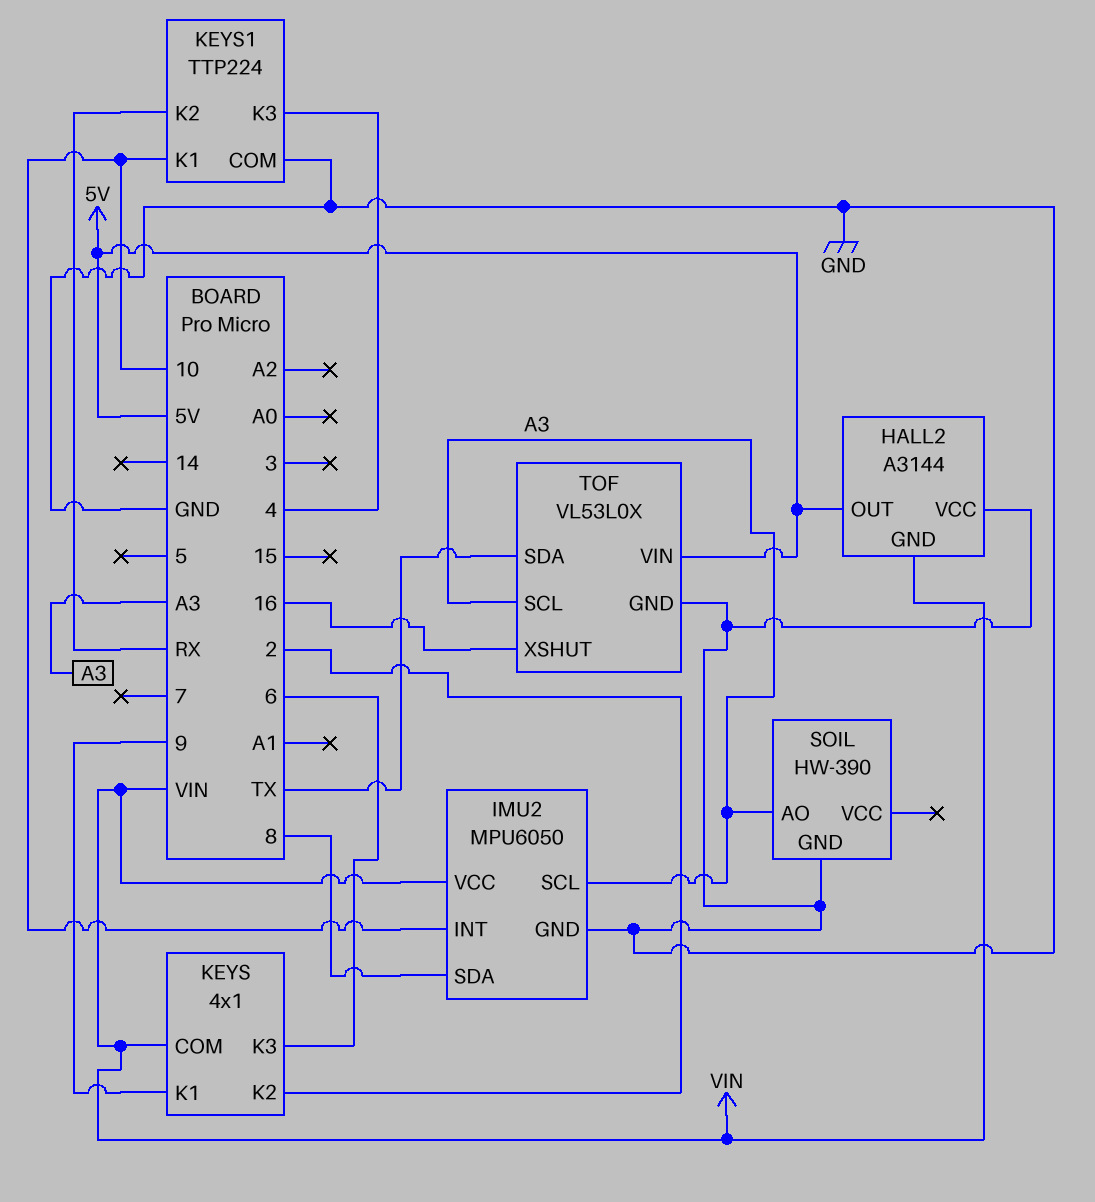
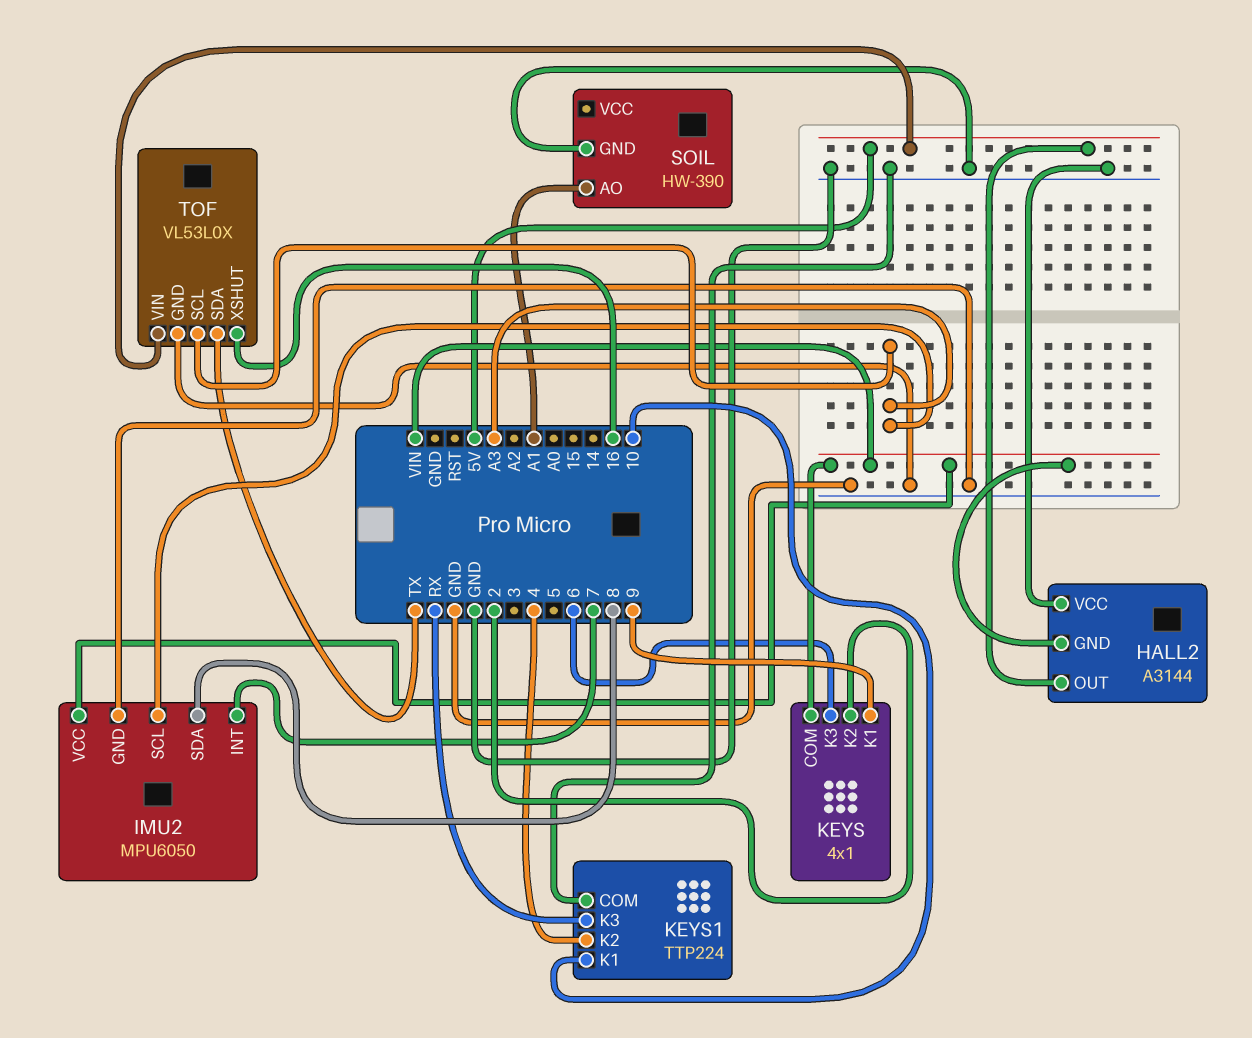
IMU2 pin INT: 10 -> 7
KEYS1 pin K2: RX -> 4
KEYS1 pin K3: 4 -> RX
SOIL pin AO: A3 -> A1

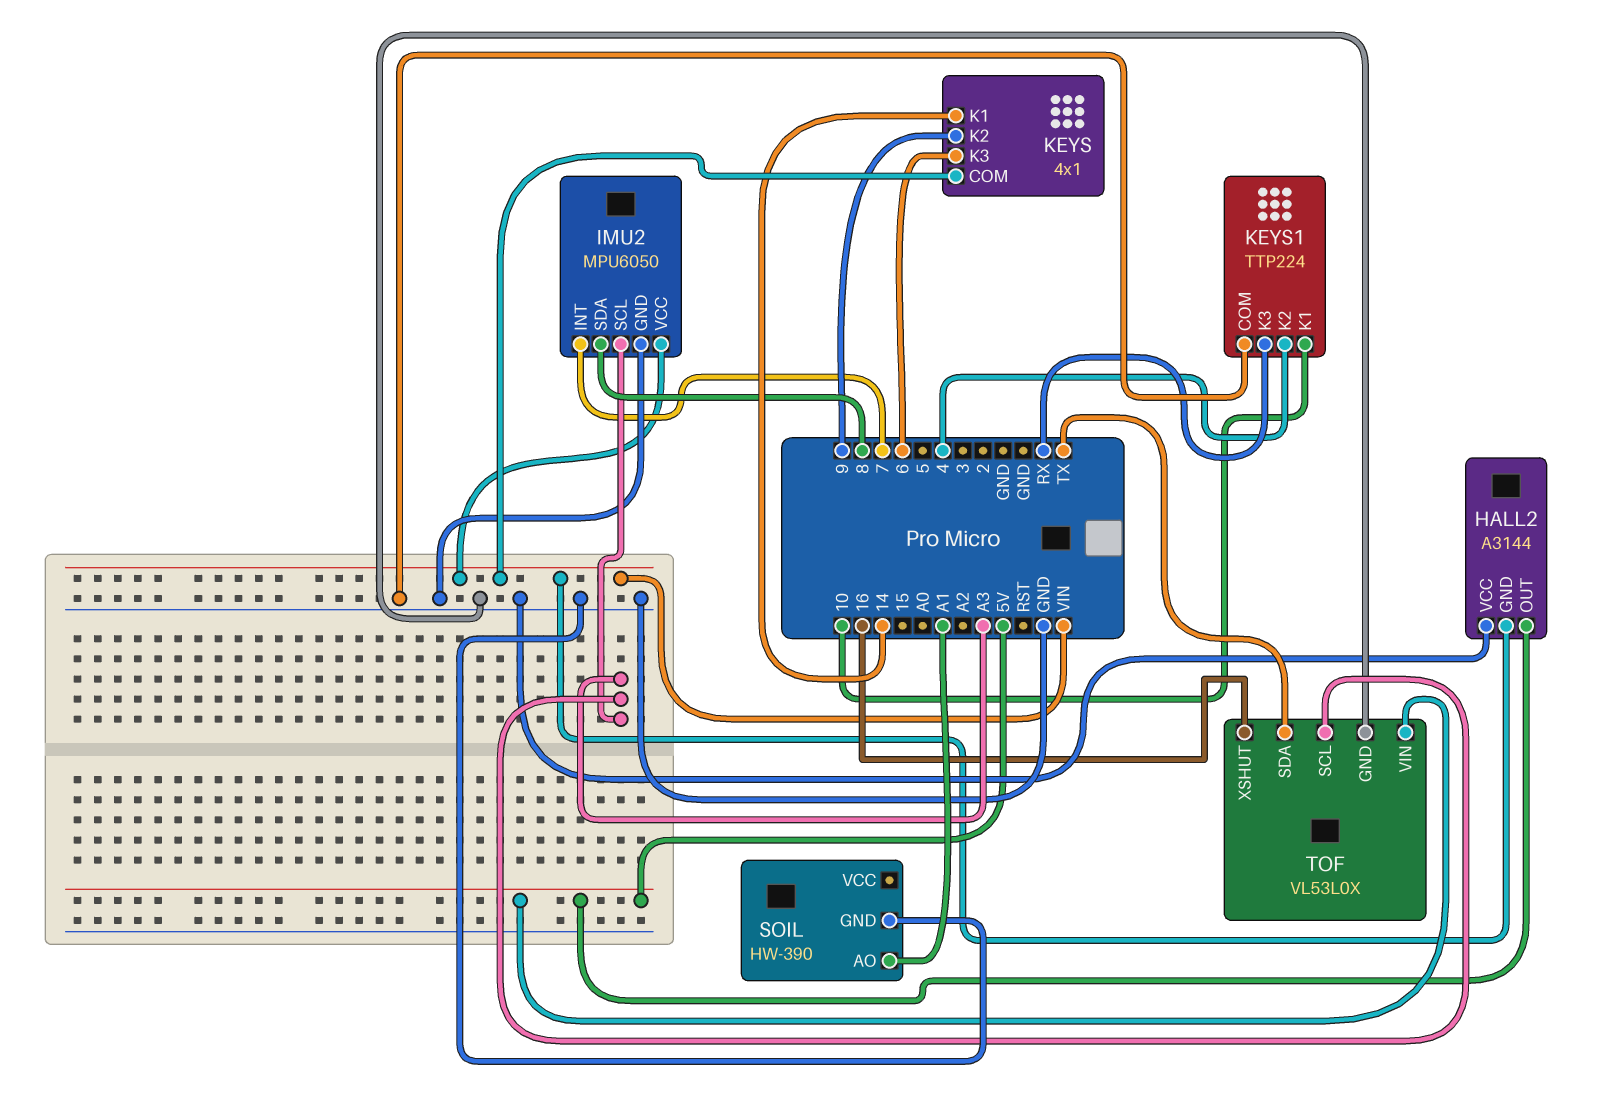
KEYS pin K1: 9 -> 14
KEYS pin K2: 2 -> 9

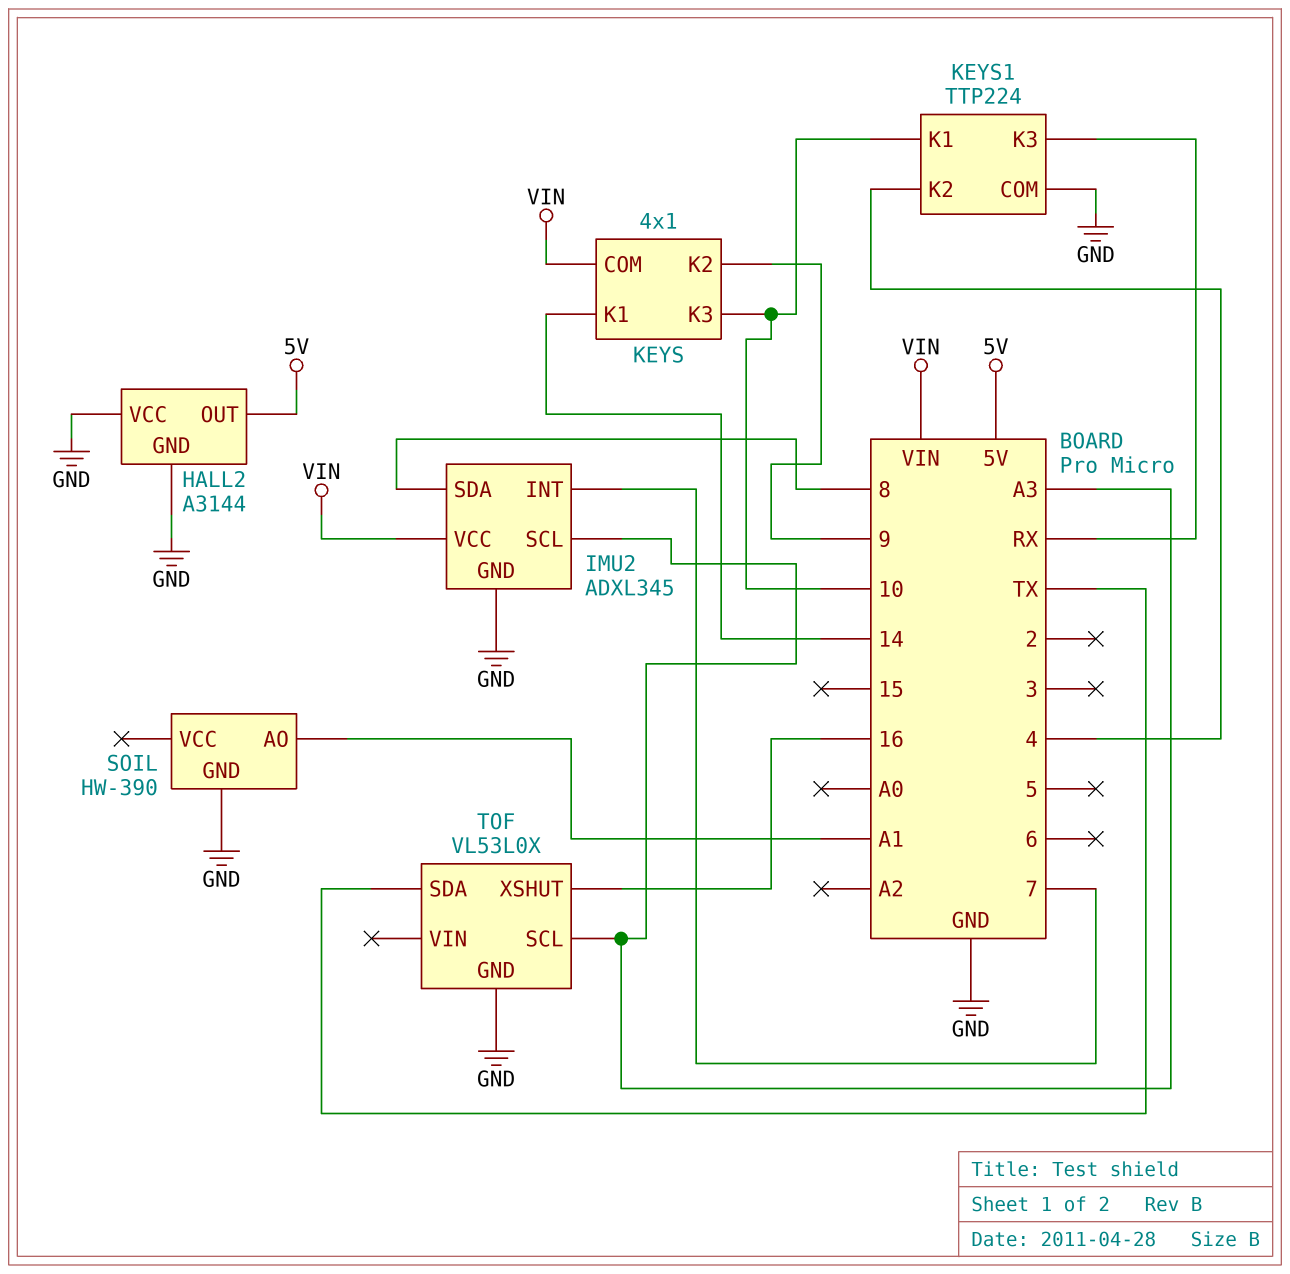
HALL2 pin GND: VIN -> GND
IMU2: MPU6050 -> ADXL345
KEYS pin K3: 6 -> 10
TOF pin VIN: 5V -> none

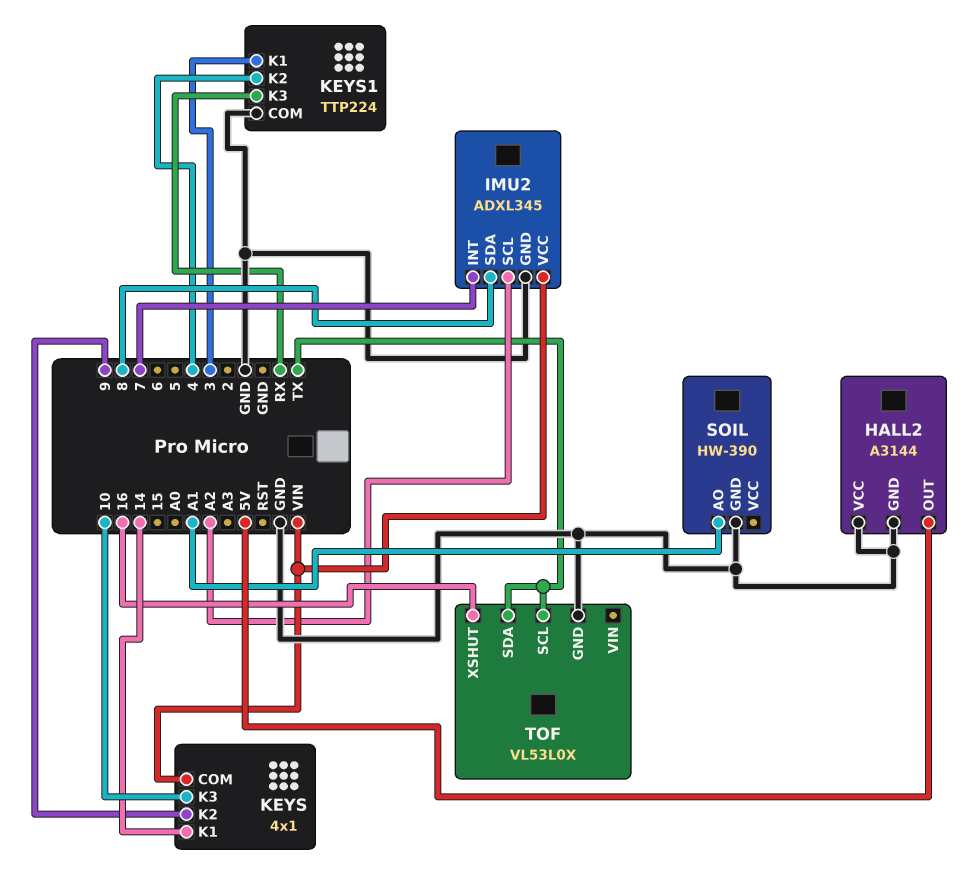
IMU2 pin SCL: A3 -> A2
KEYS1 pin K1: 10 -> 3
TOF pin SCL: A3 -> TX

